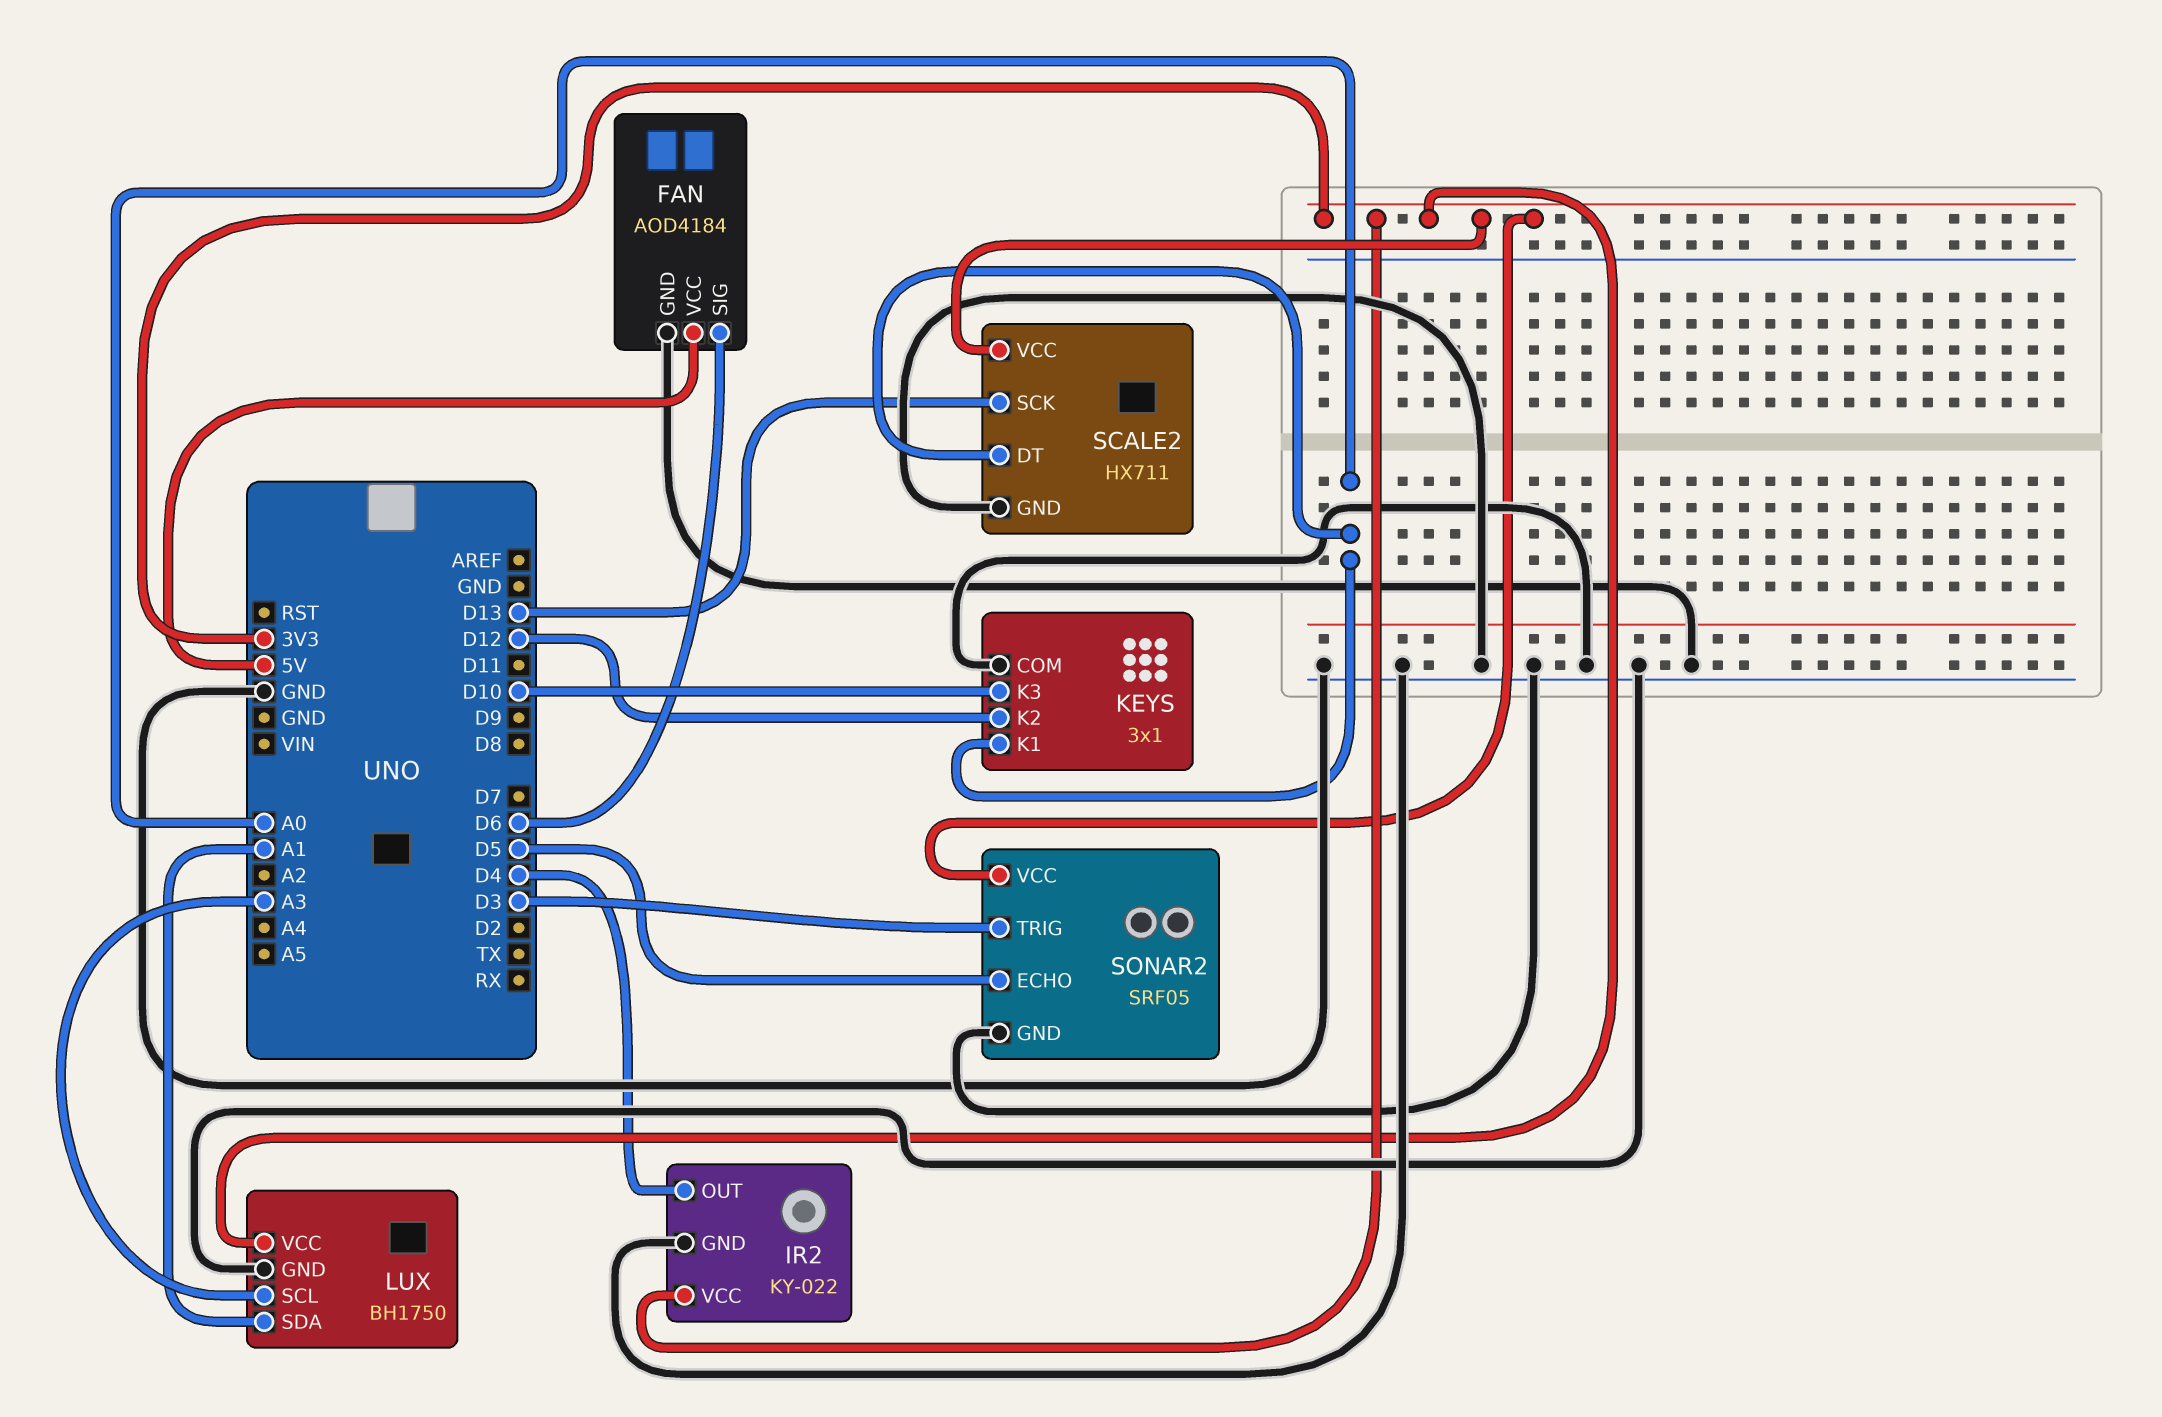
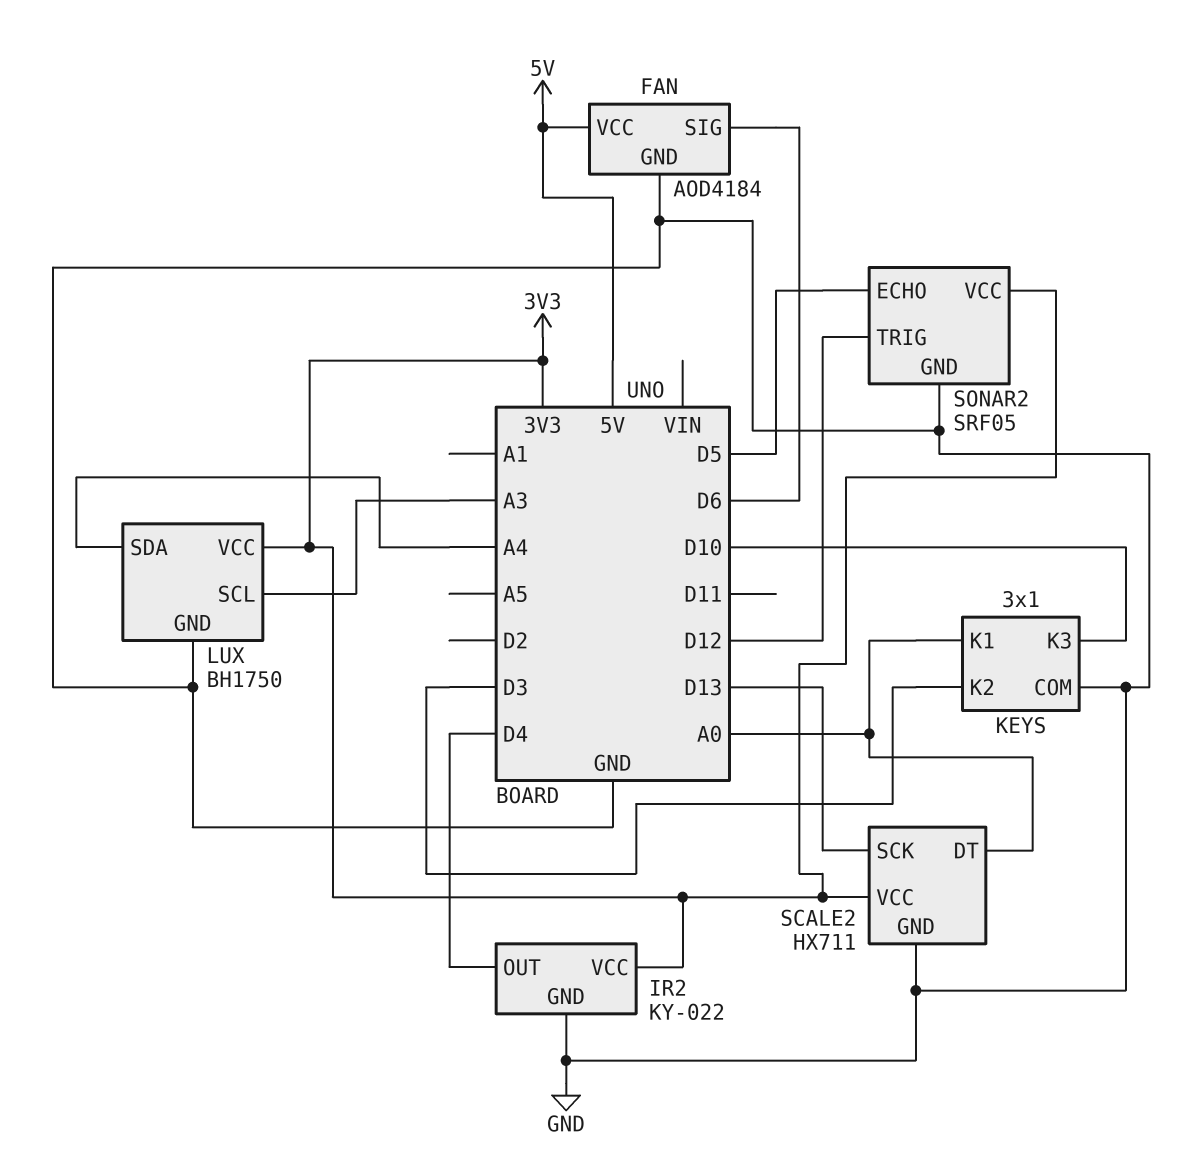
KEYS pin K2: D12 -> D3
LUX pin SDA: A1 -> A4
SONAR2 pin TRIG: D3 -> D12

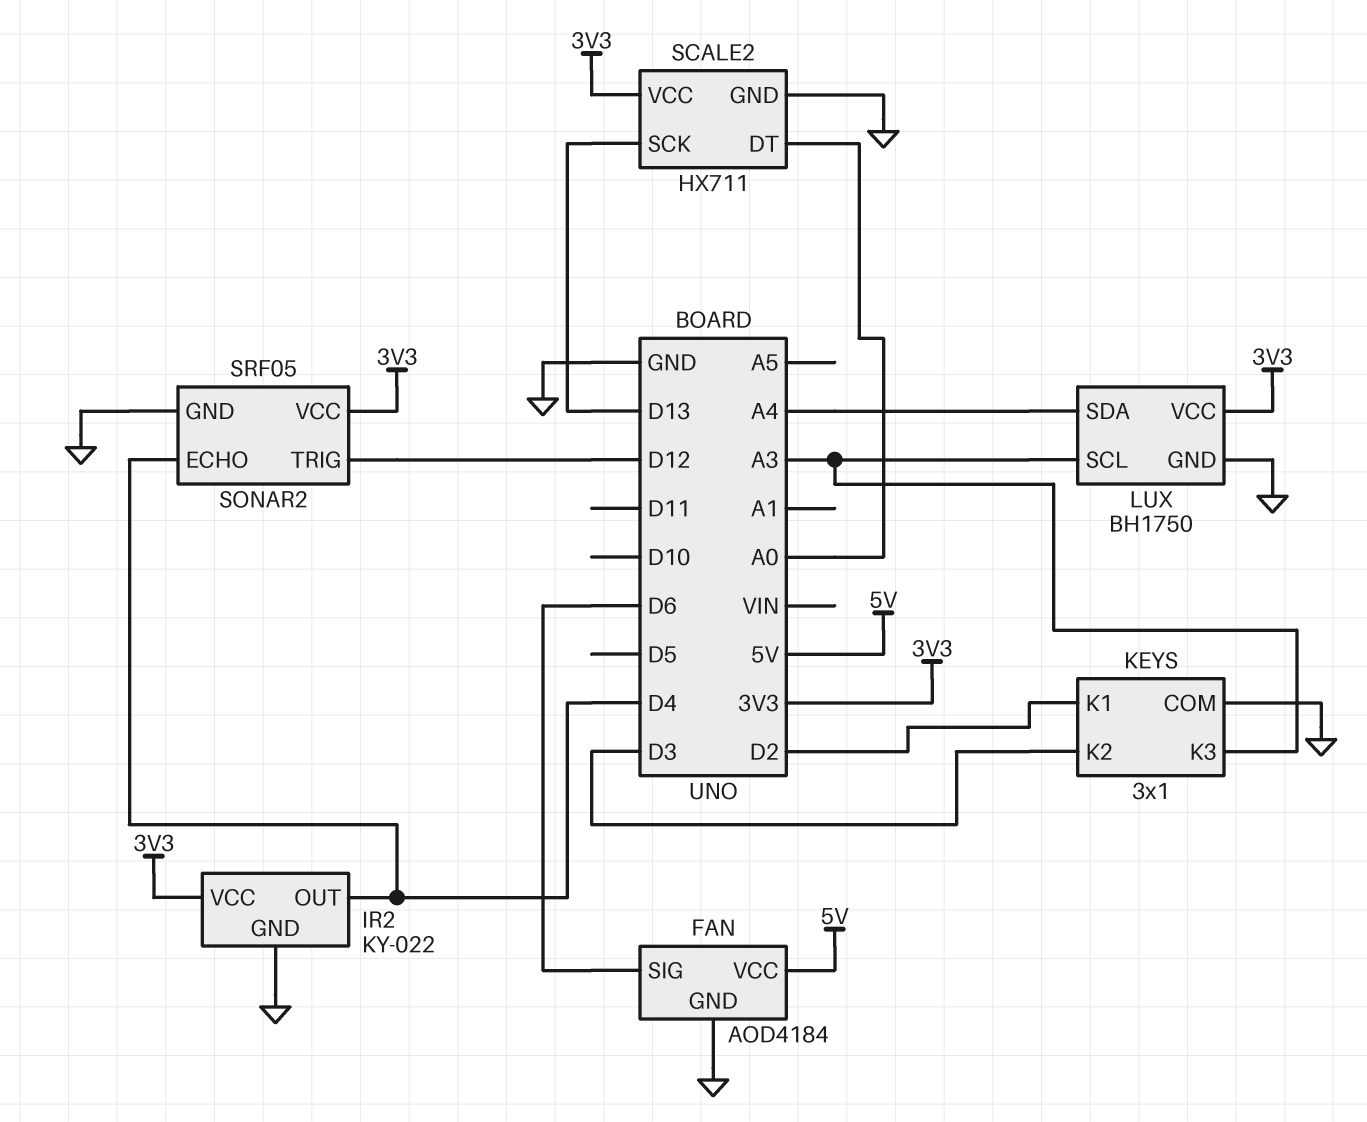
KEYS pin K1: A0 -> D2
KEYS pin K3: D10 -> A3
SONAR2 pin ECHO: D5 -> D4

